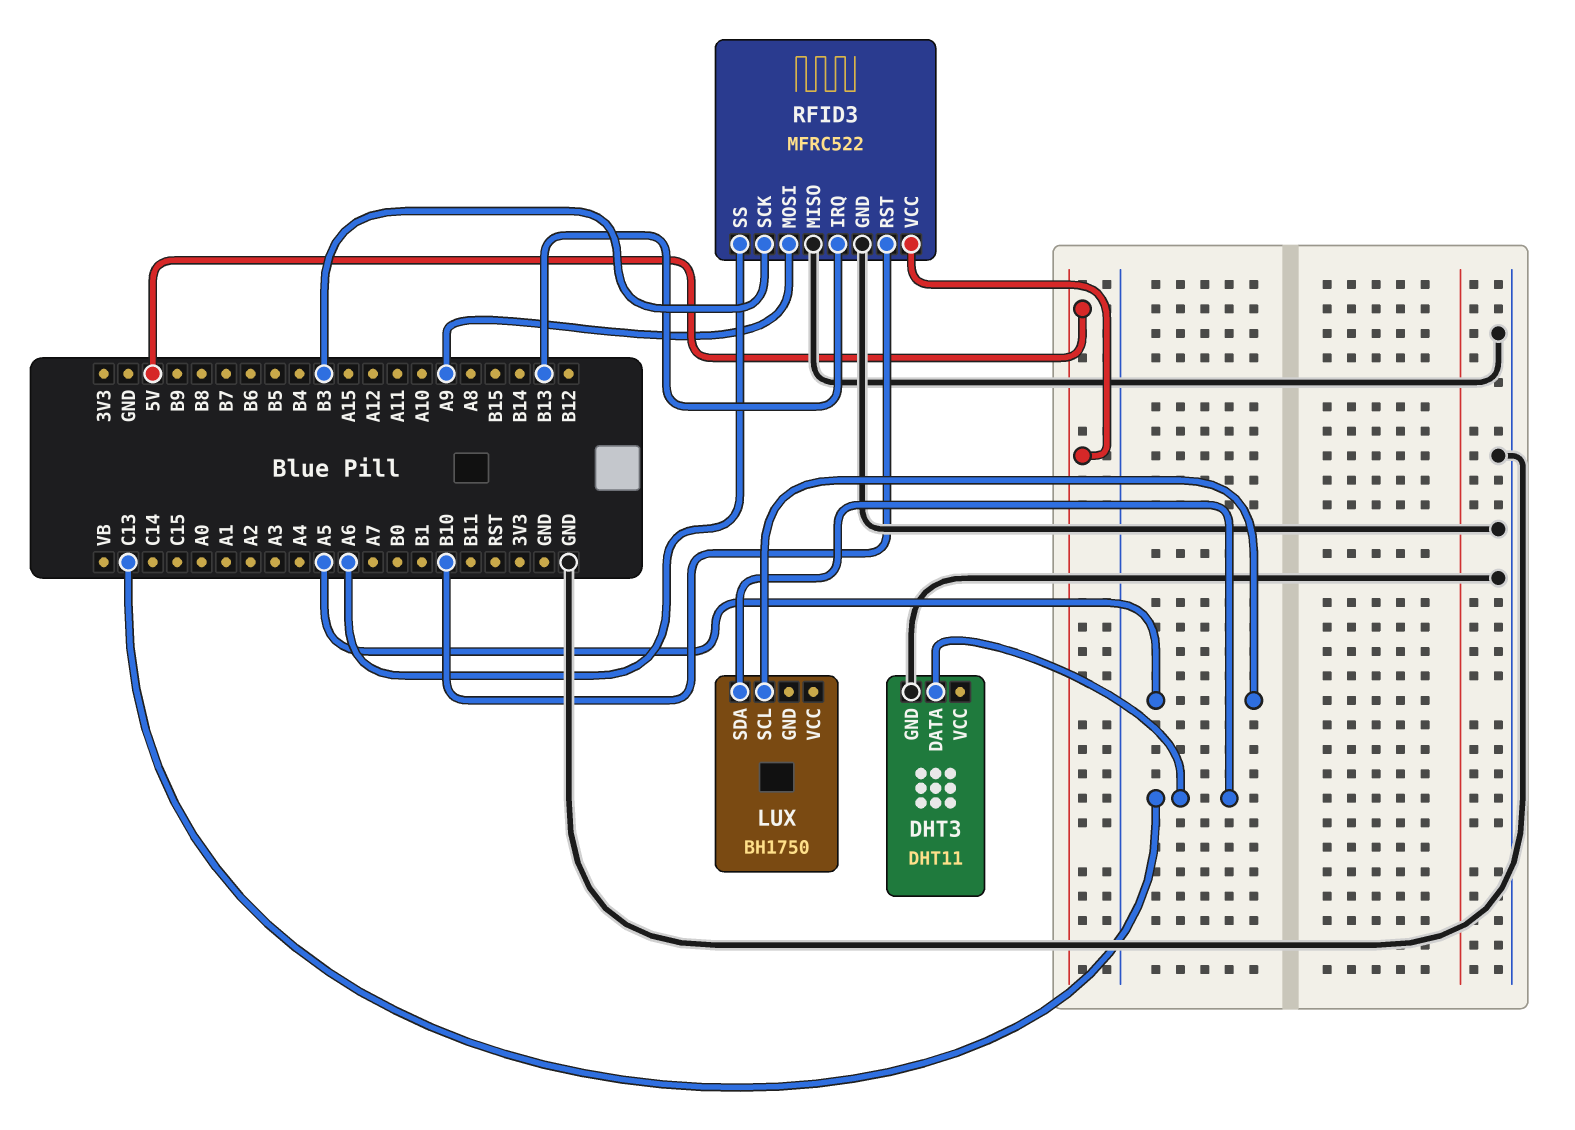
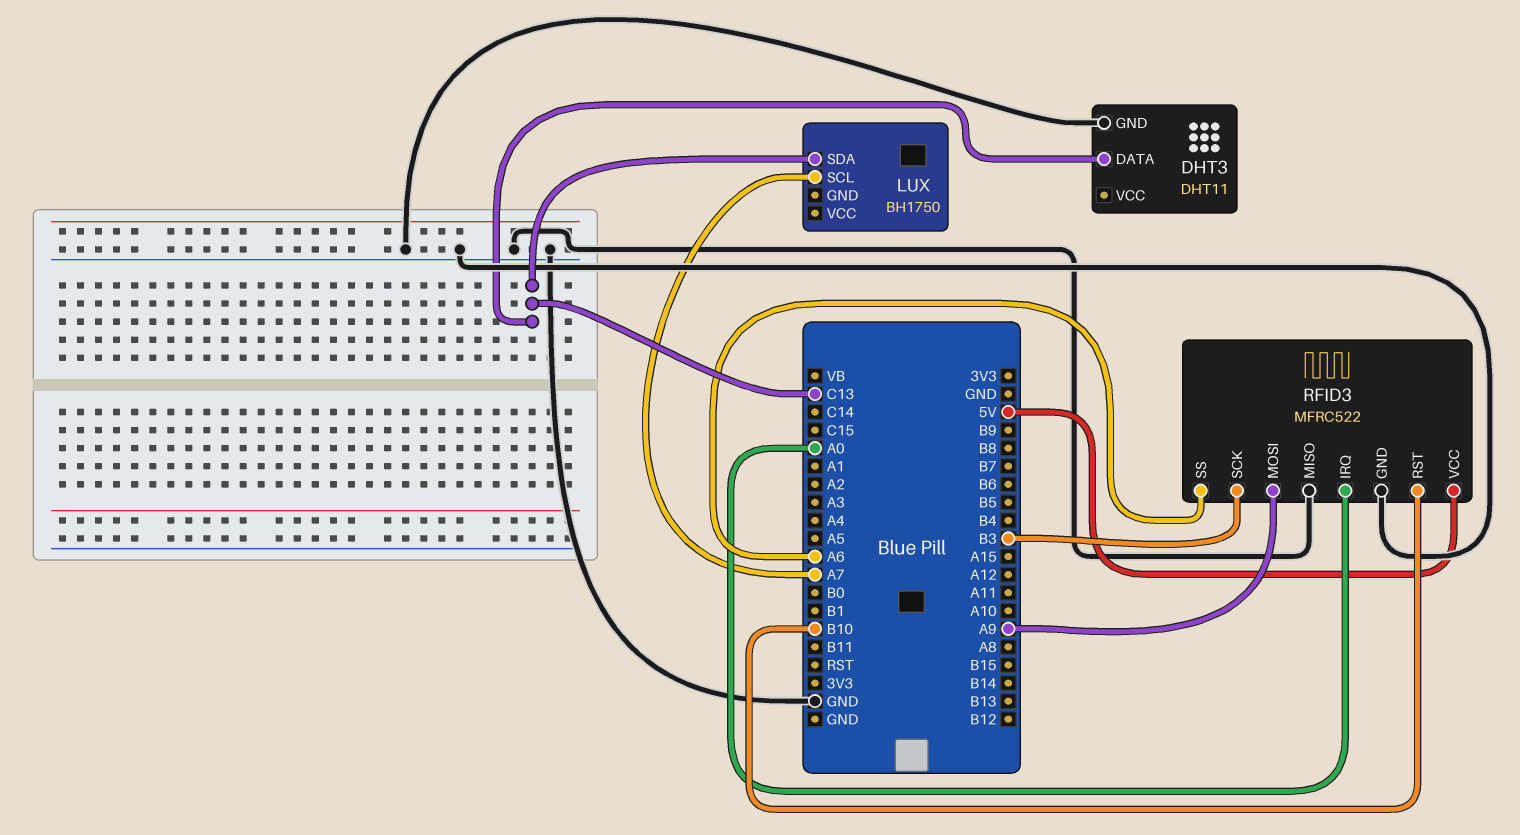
LUX pin SCL: A5 -> A7
RFID3 pin IRQ: B13 -> A0

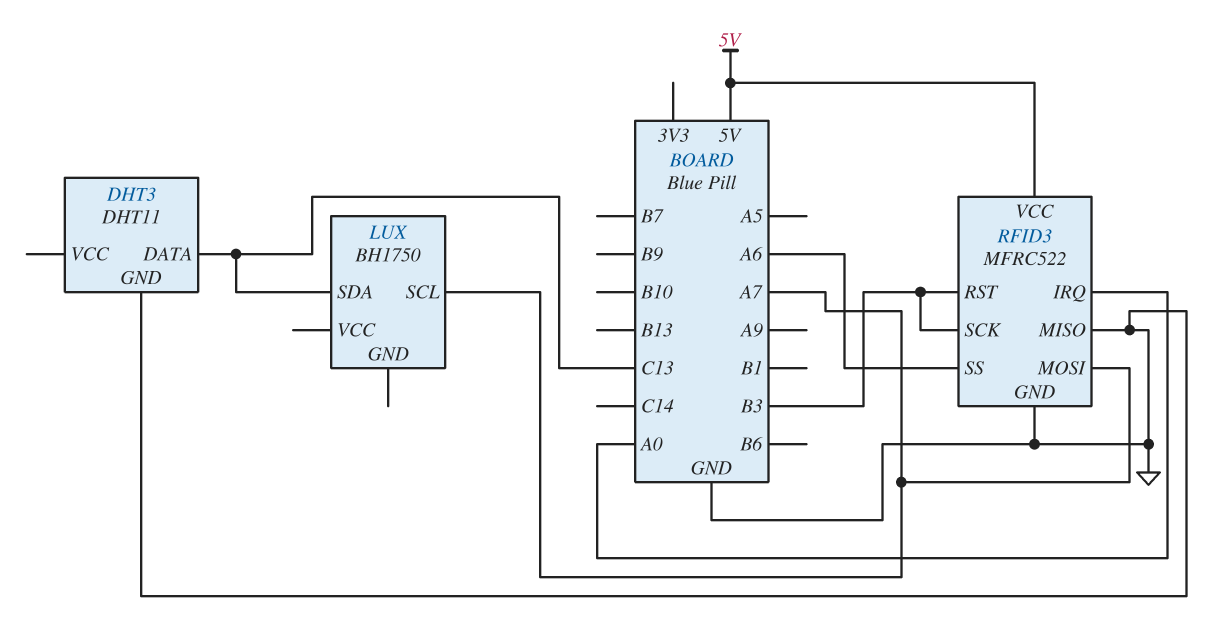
RFID3 pin MOSI: A9 -> A7
RFID3 pin RST: B10 -> B3

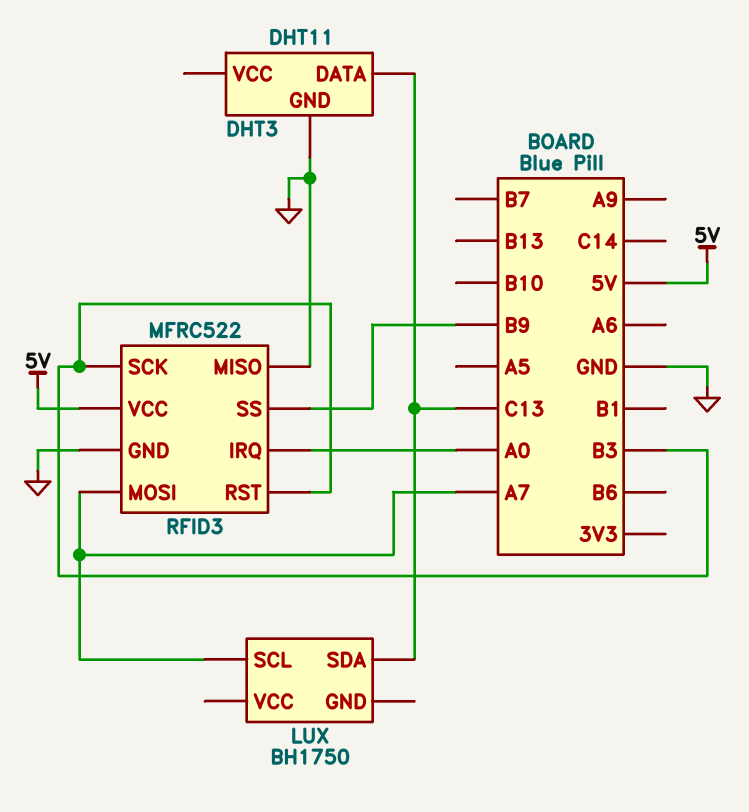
RFID3 pin SS: A6 -> B9

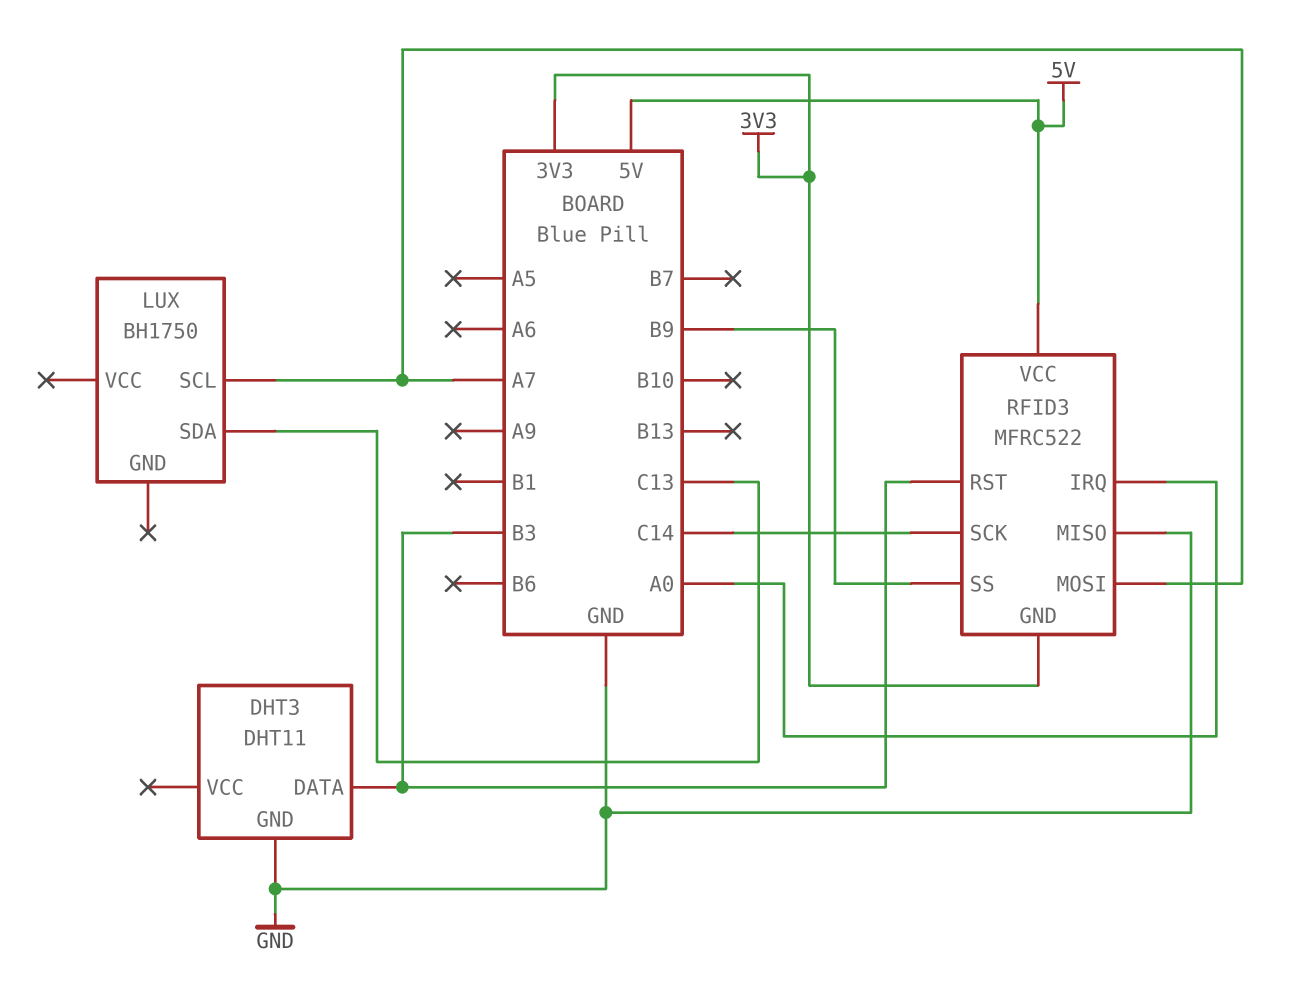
DHT3 pin DATA: C13 -> B3
RFID3 pin GND: GND -> 3V3
RFID3 pin SCK: B3 -> C14

